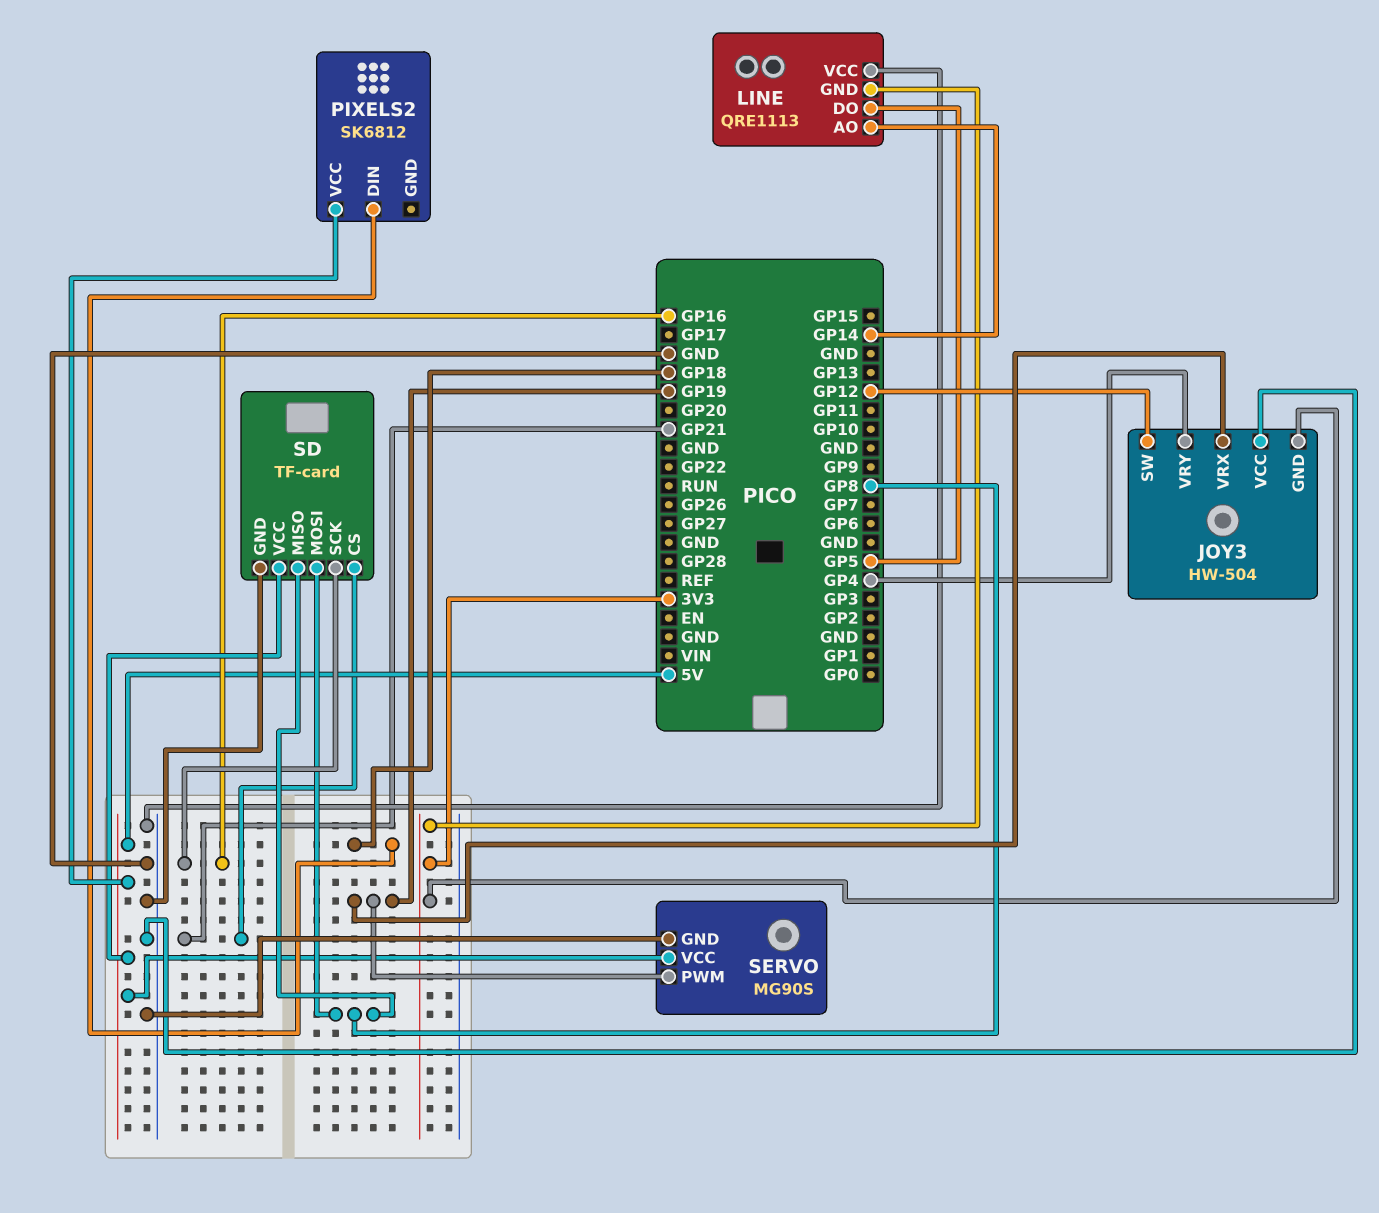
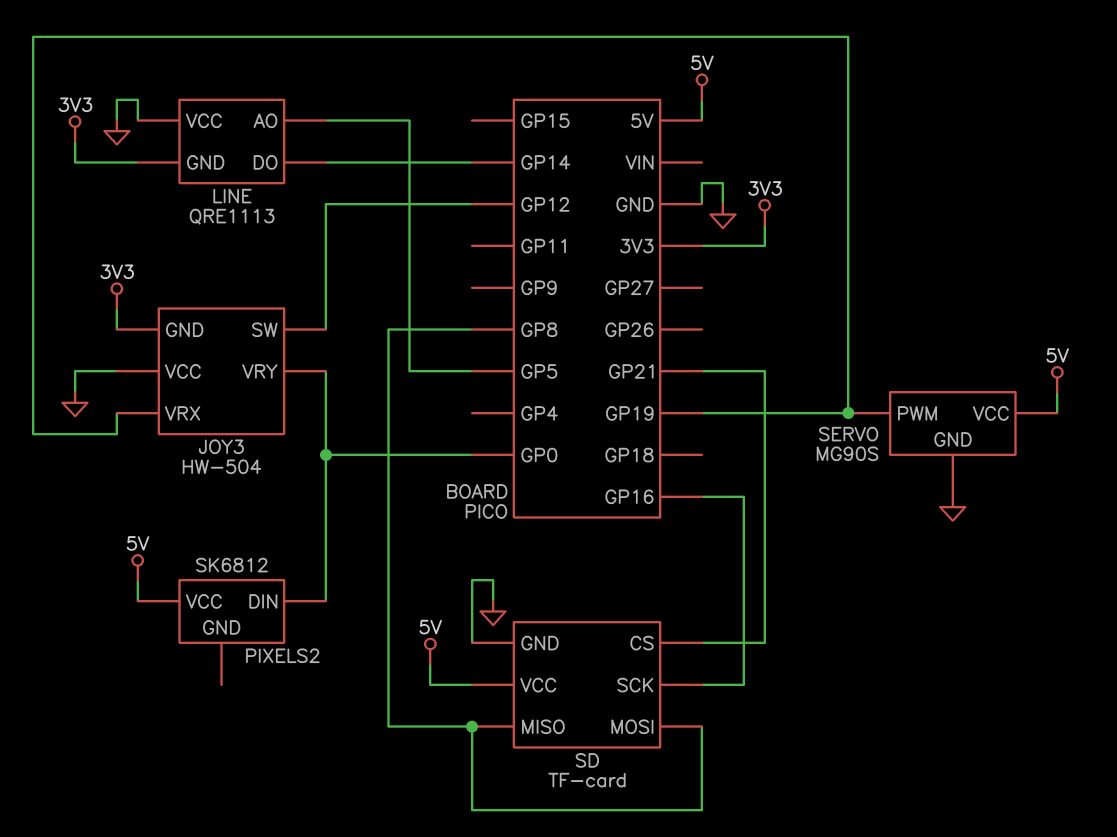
JOY3 pin VRY: GP4 -> GP0
LINE pin AO: GP14 -> GP5
LINE pin DO: GP5 -> GP14
PIXELS2 pin DIN: GP18 -> GP0

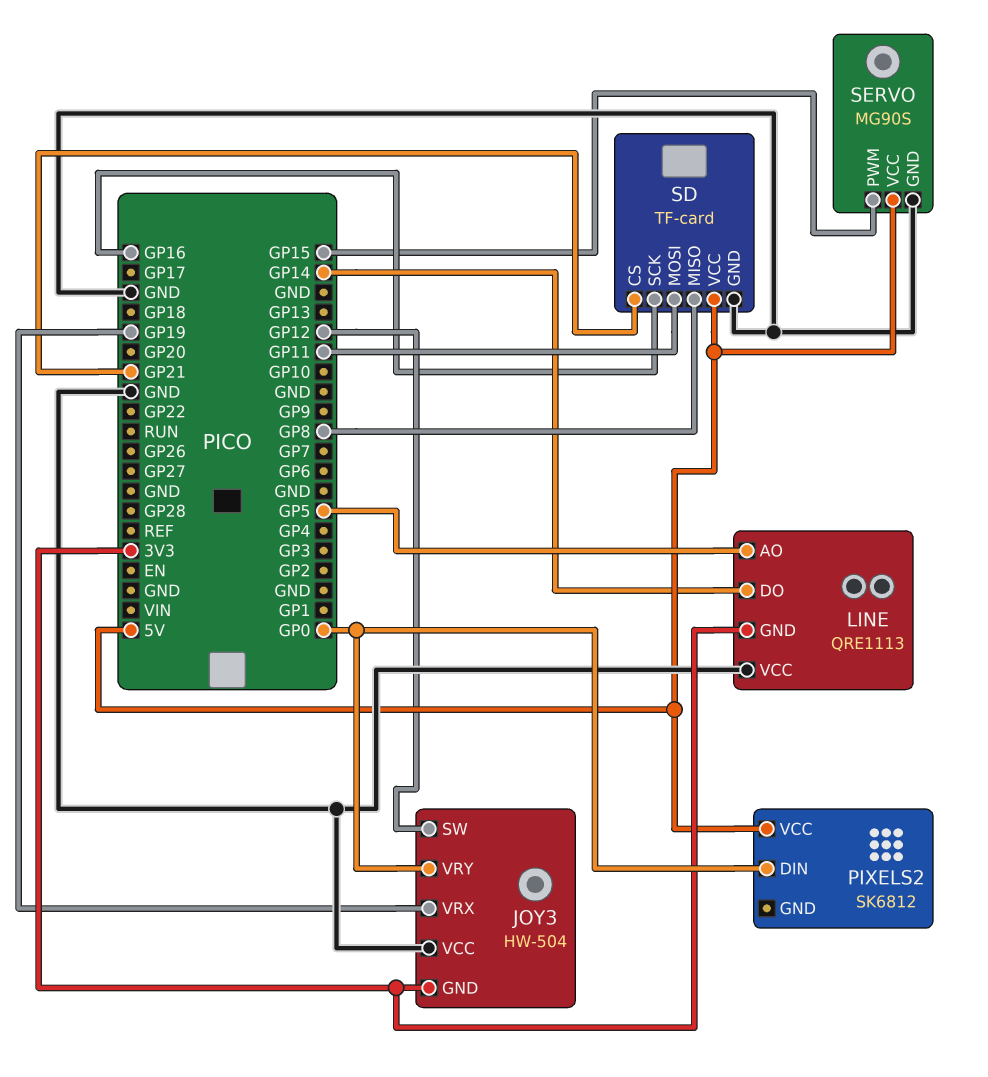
SD pin MOSI: GP8 -> GP11
SERVO pin PWM: GP19 -> GP15

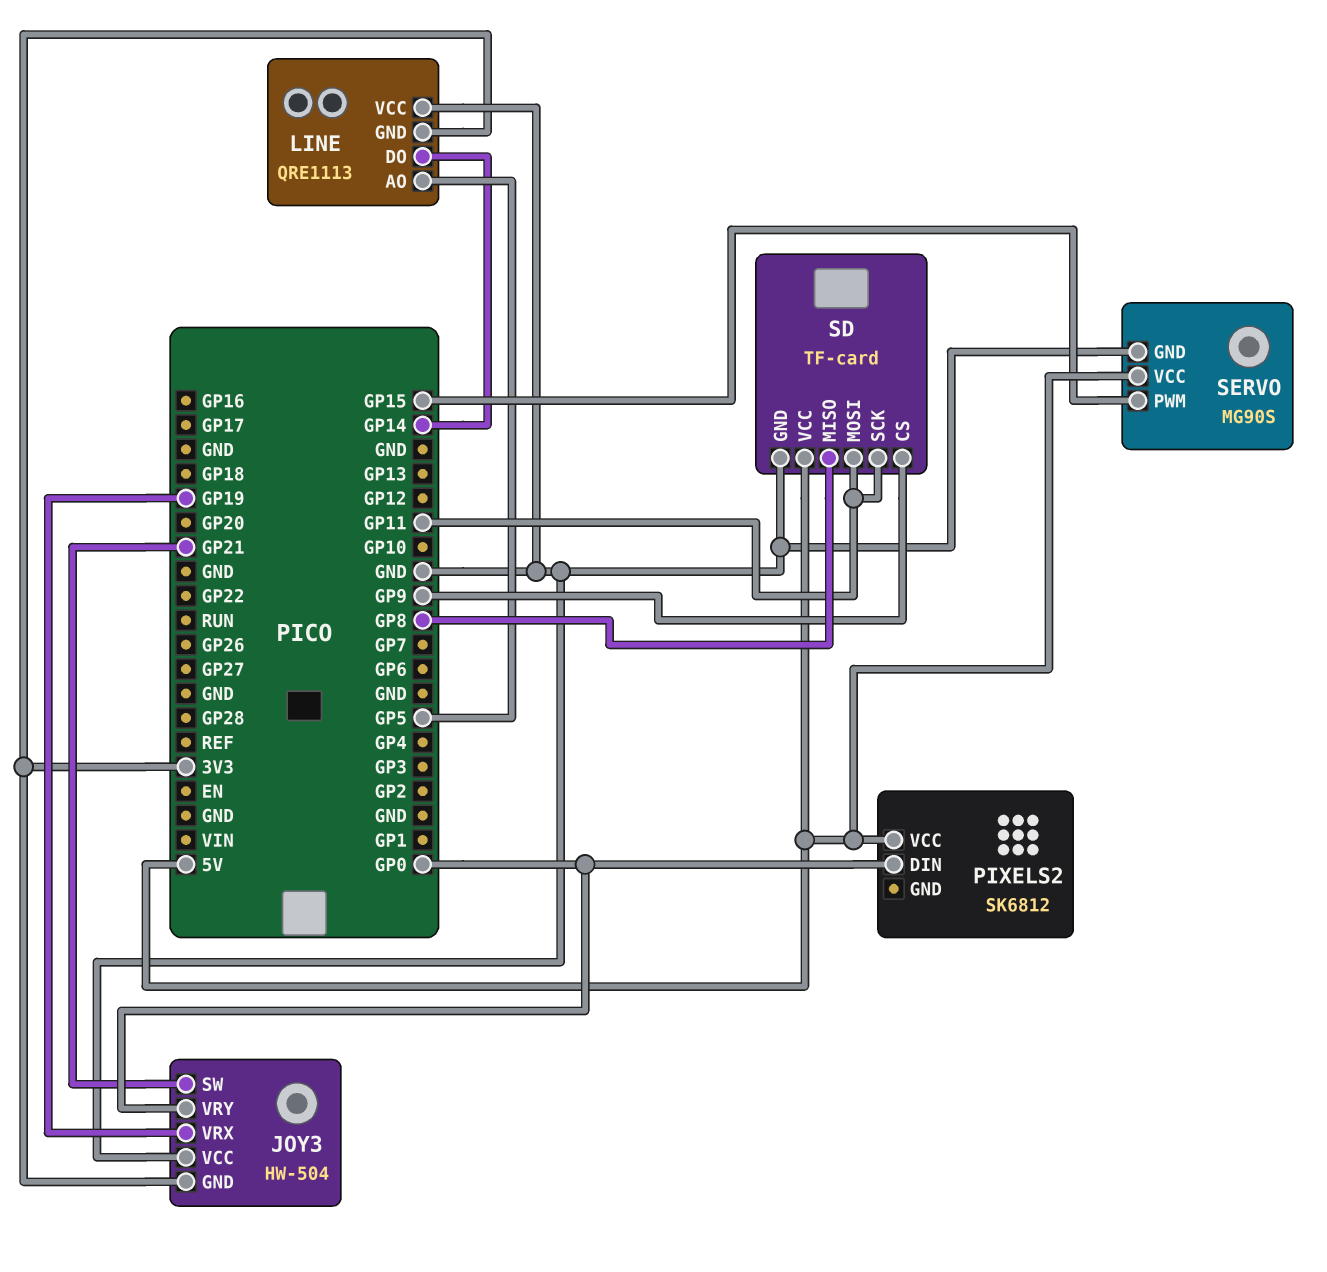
JOY3 pin SW: GP12 -> GP21
SD pin CS: GP21 -> GP9
SD pin SCK: GP16 -> GP11

